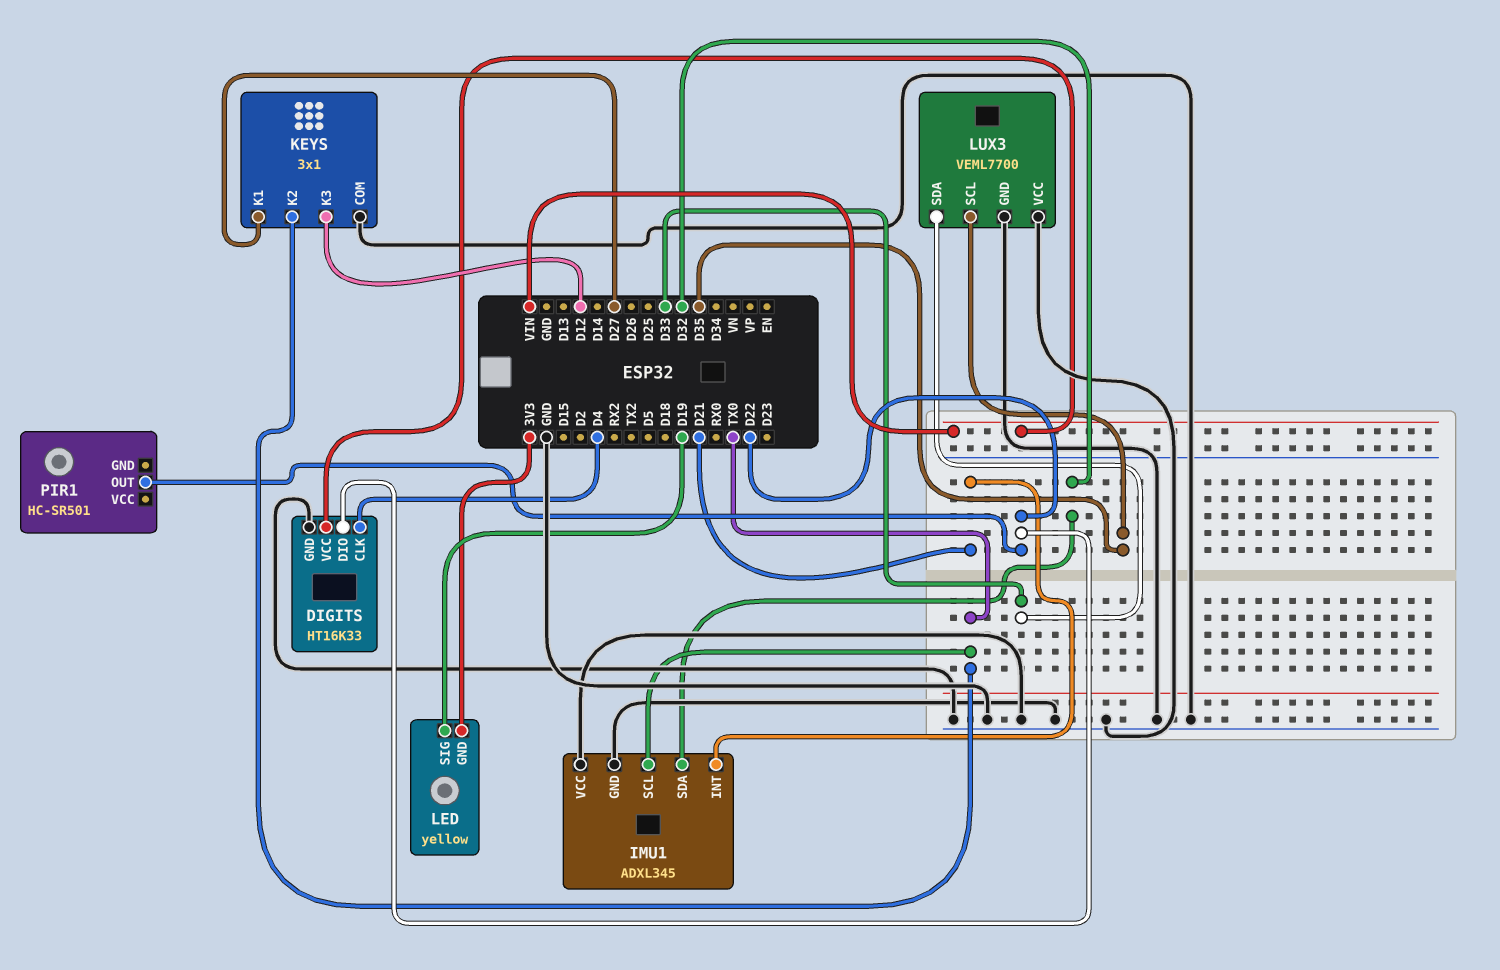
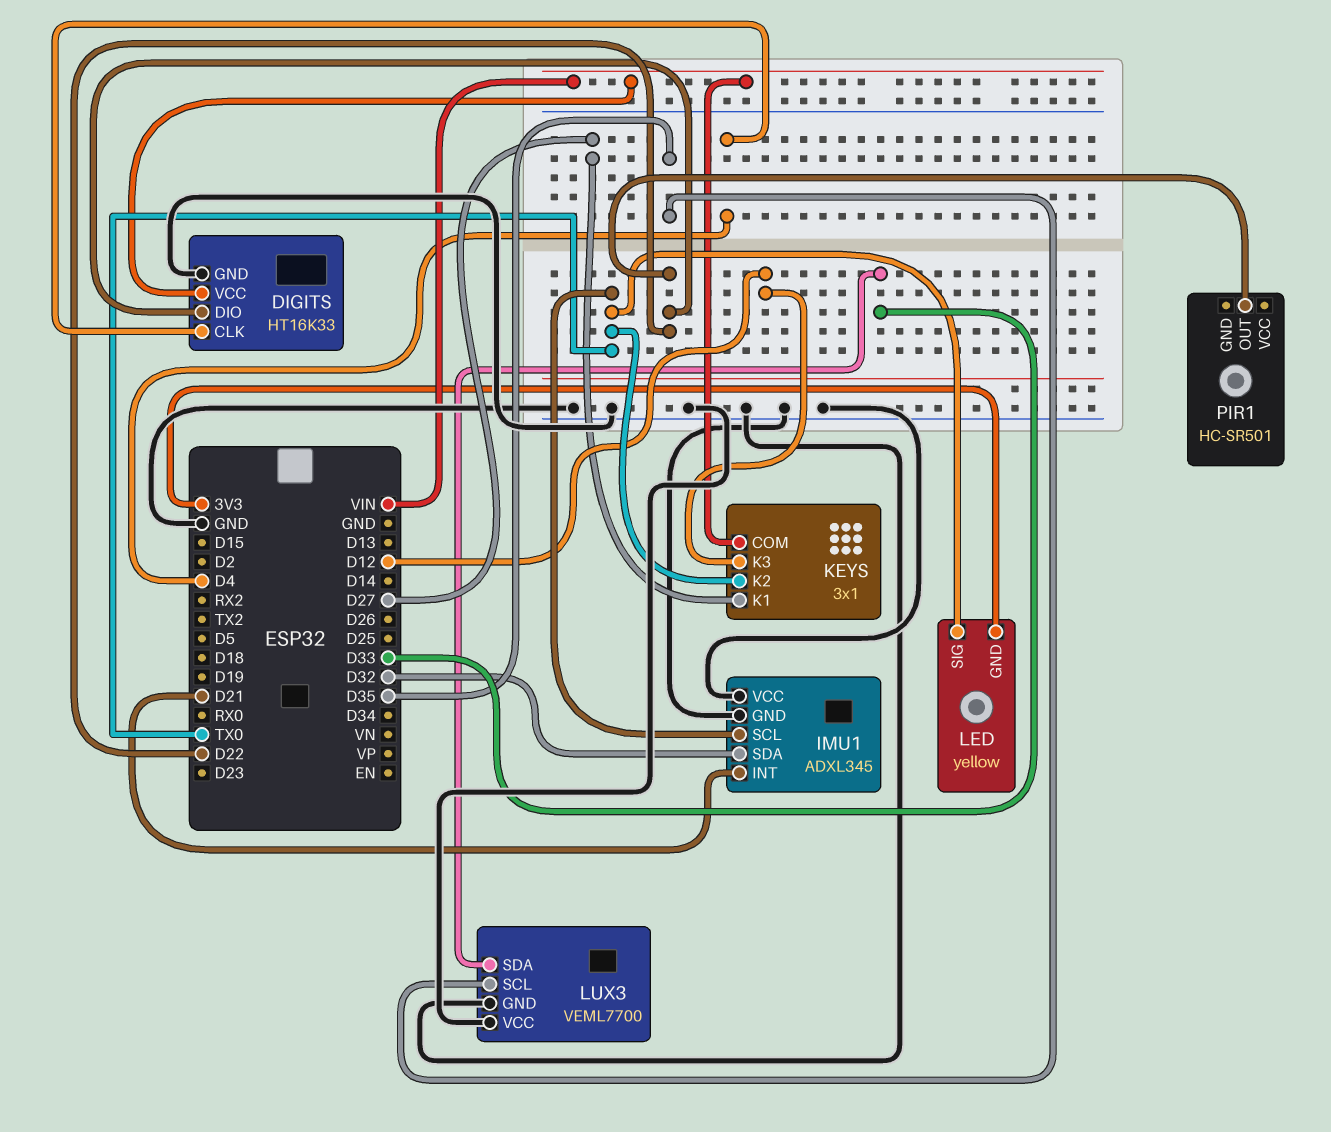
KEYS pin COM: GND -> VIN
LED pin SIG: D19 -> TX0

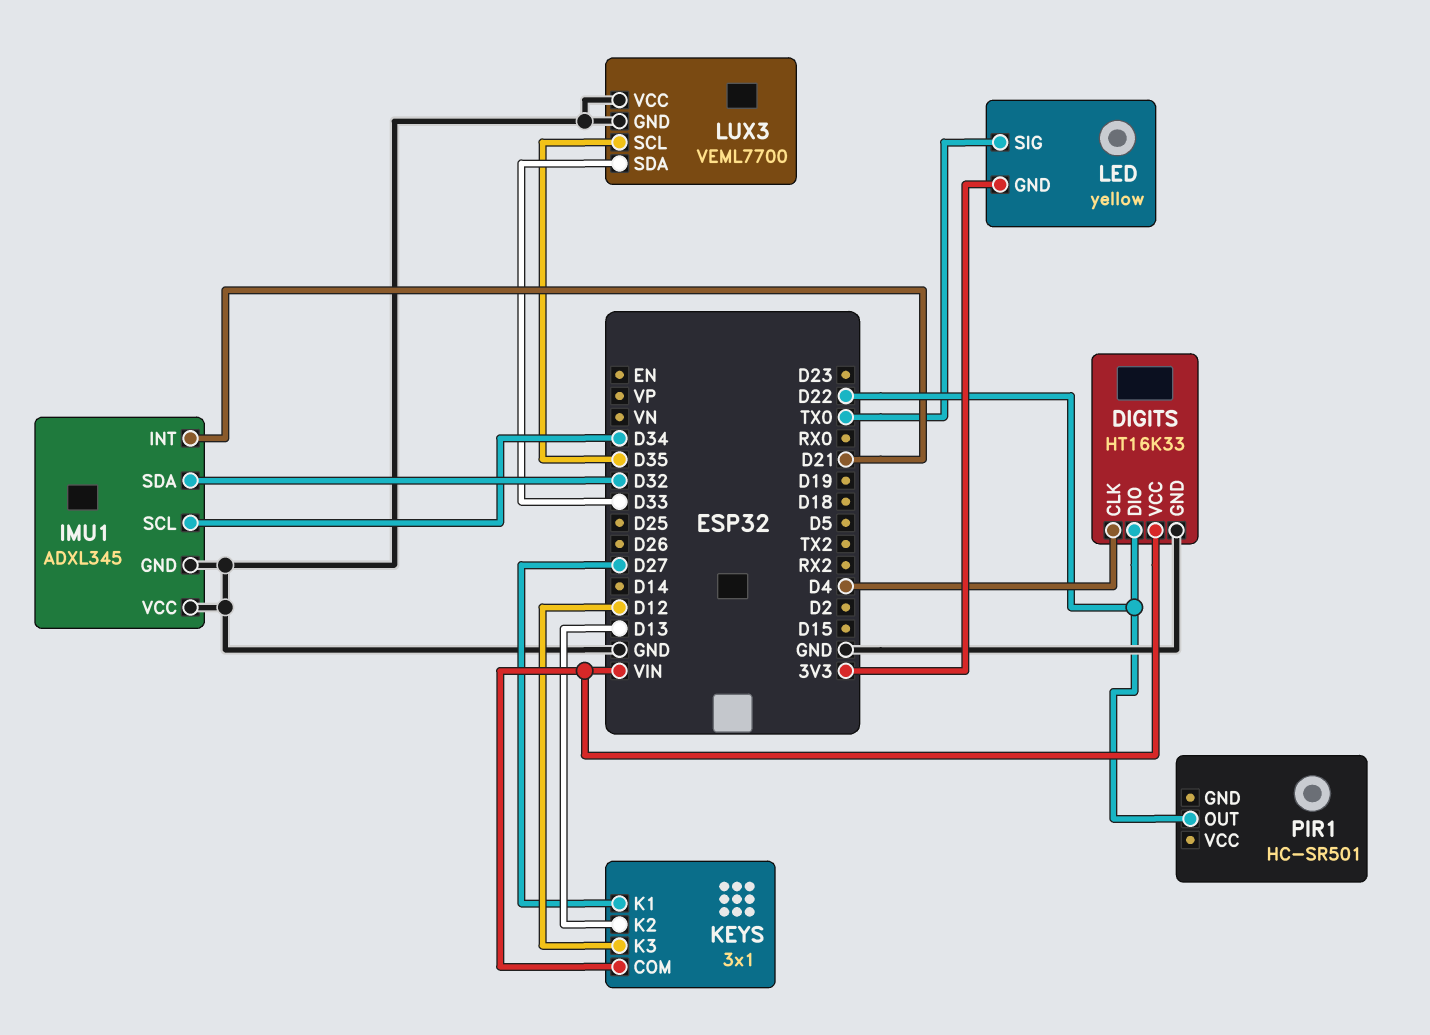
IMU1 pin SCL: TX0 -> D34
KEYS pin K2: TX0 -> D13

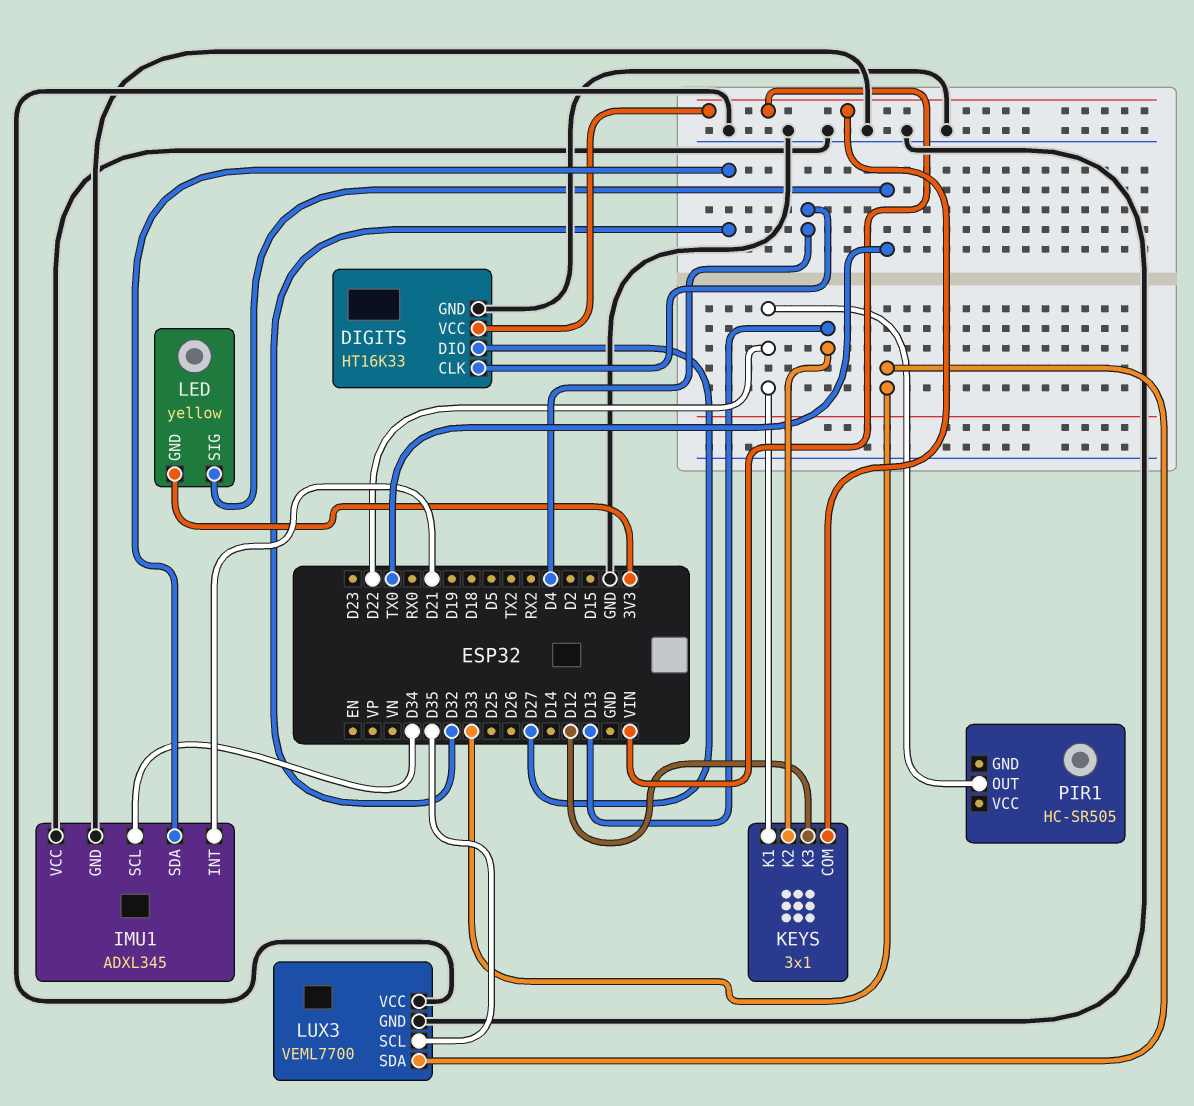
DIGITS pin DIO: D22 -> D27
KEYS pin K1: D27 -> D22
PIR1: HC-SR501 -> HC-SR505

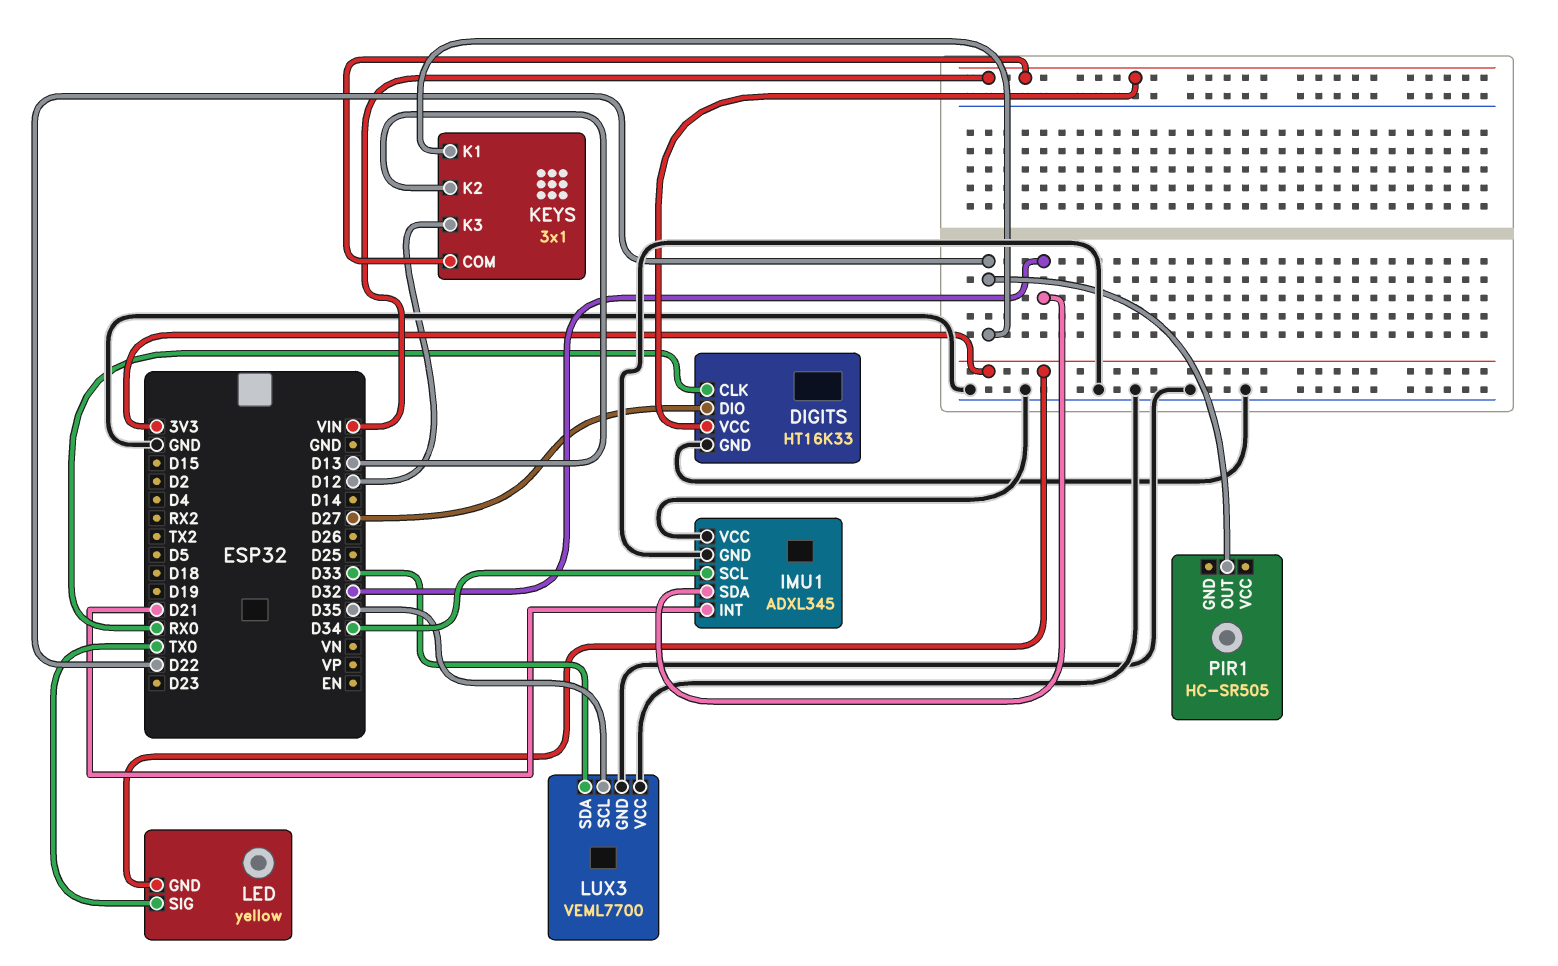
DIGITS pin CLK: D4 -> RX0

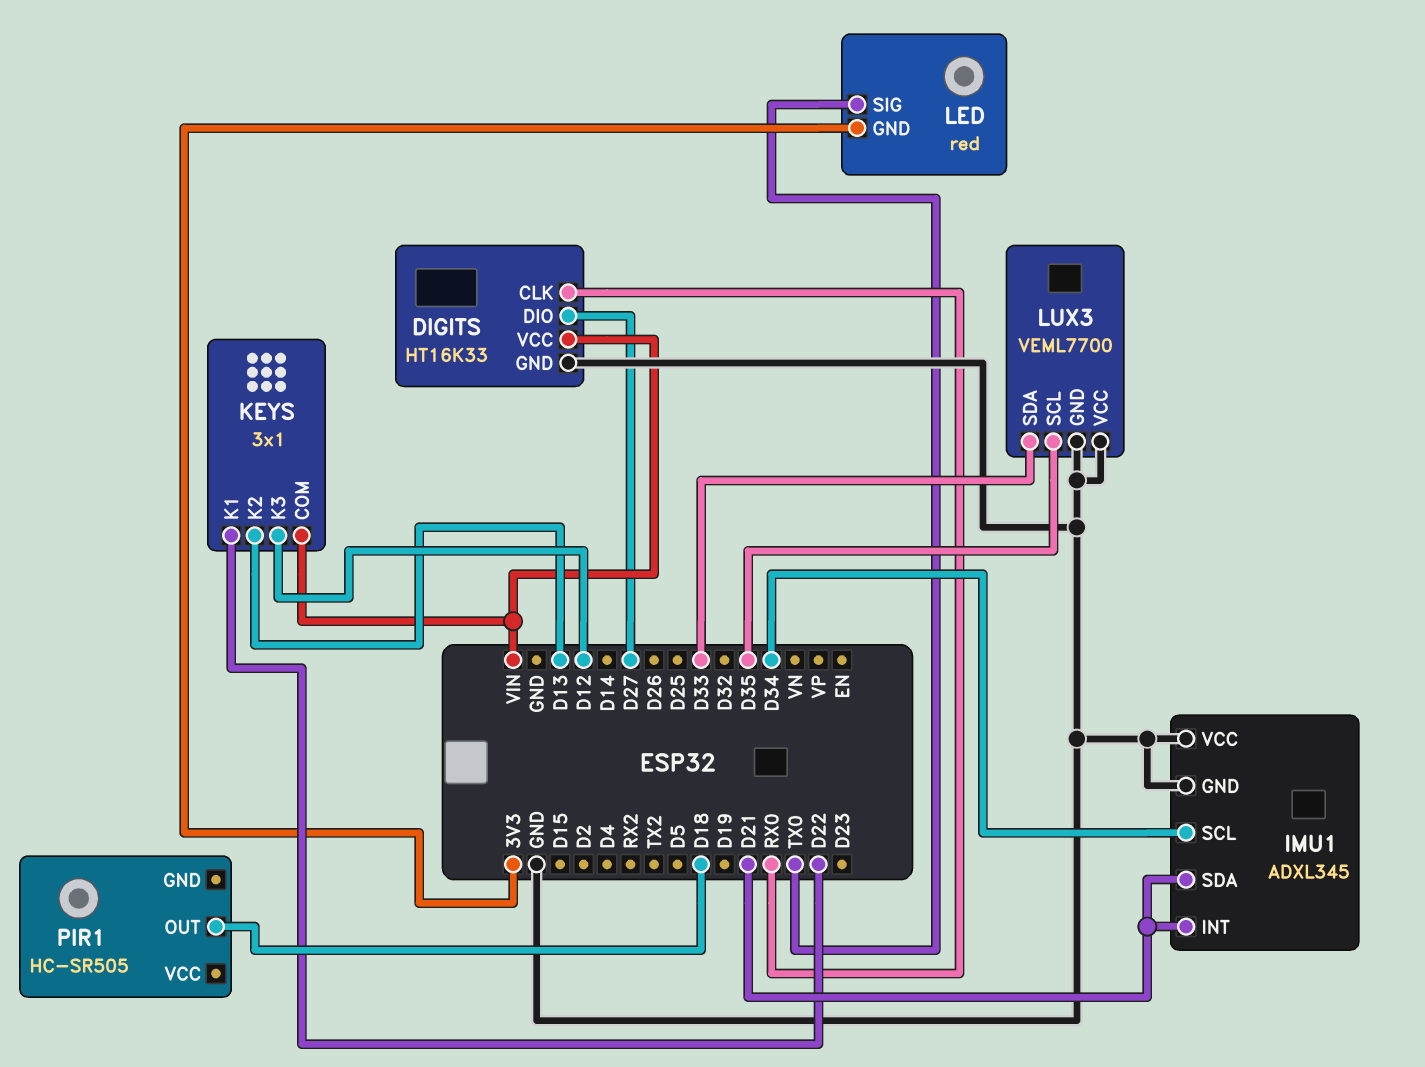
IMU1 pin SDA: D32 -> D21
LED: yellow -> red
PIR1 pin OUT: D22 -> D18

